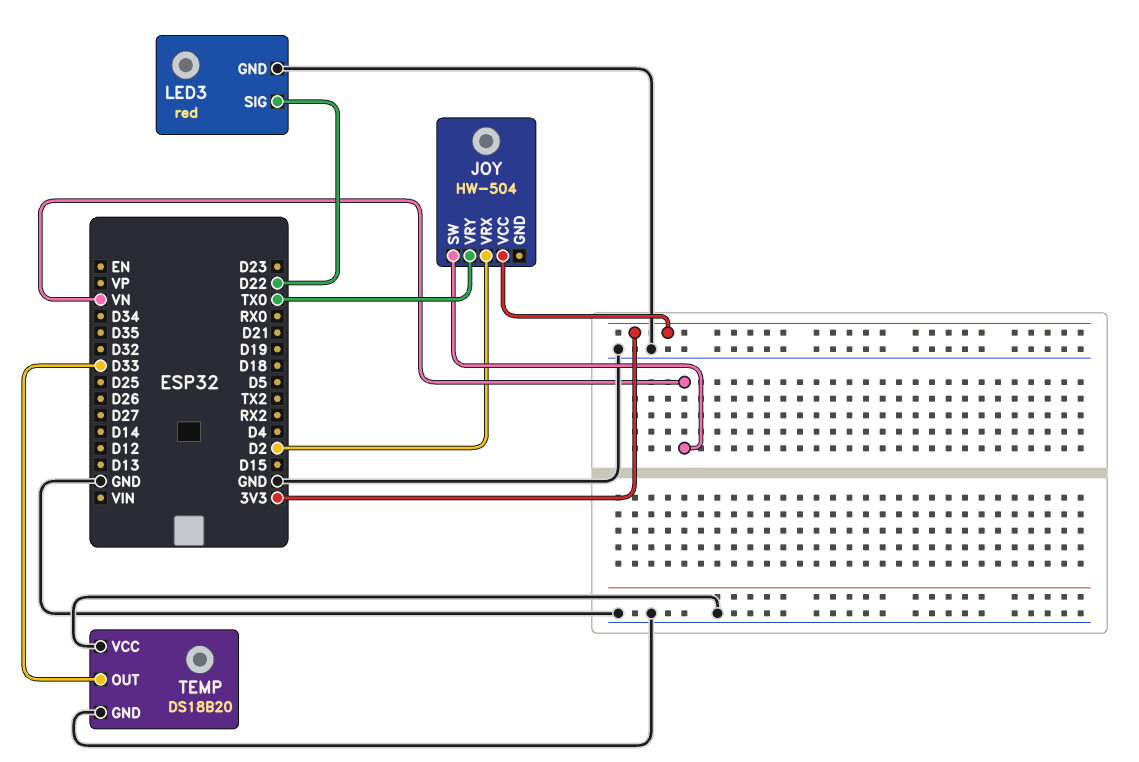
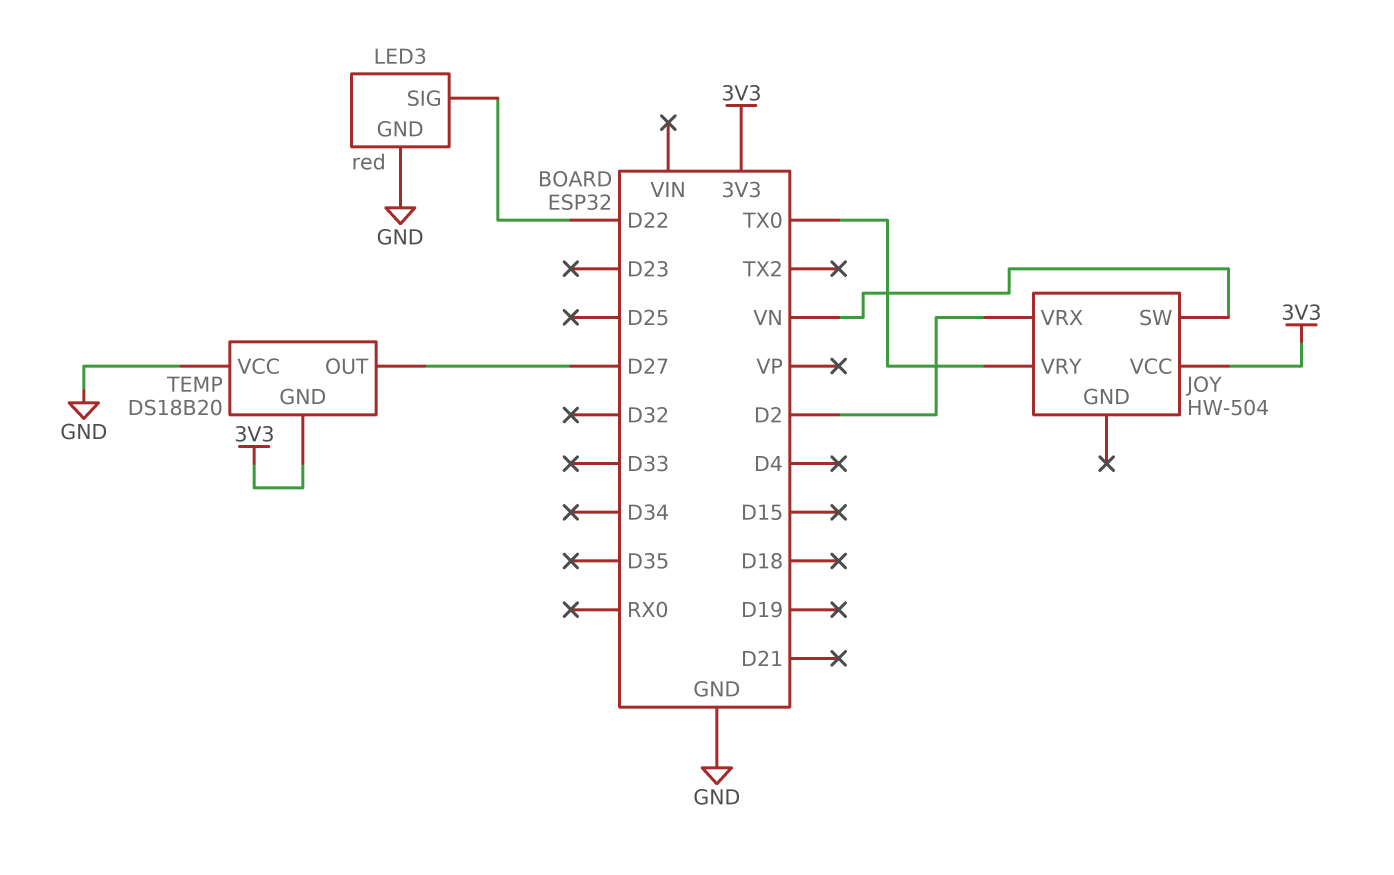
TEMP pin GND: GND -> 3V3
TEMP pin OUT: D33 -> D27

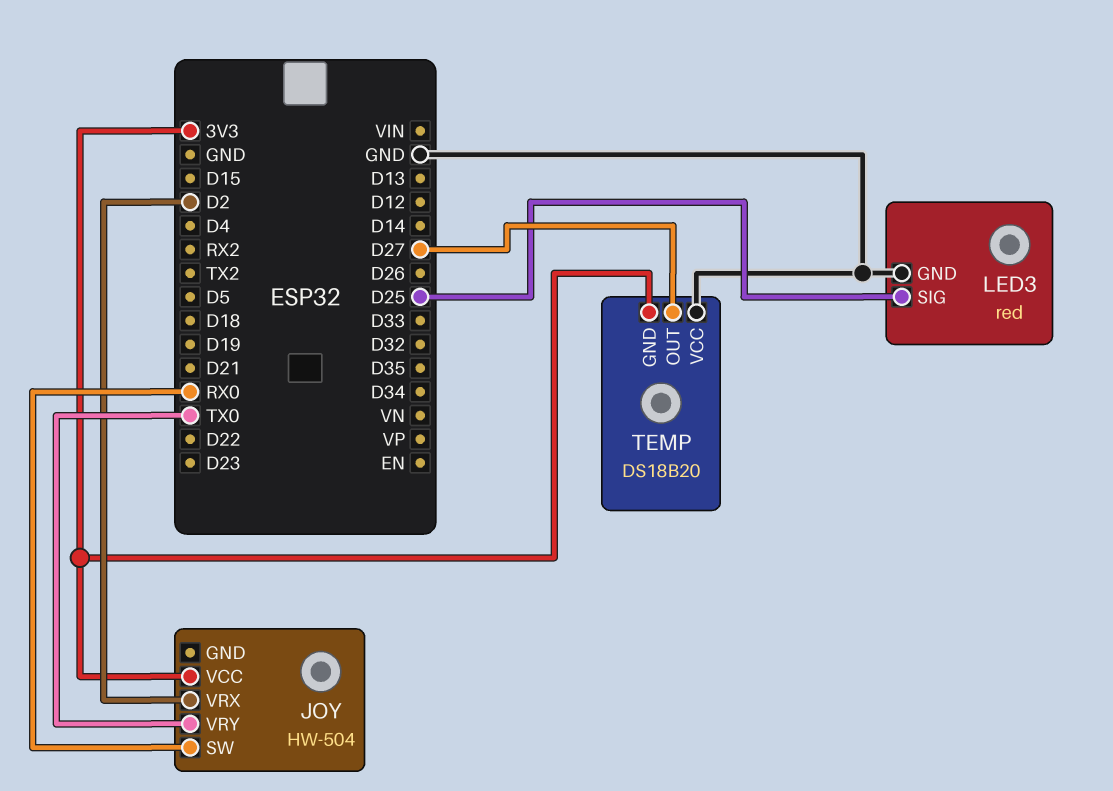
JOY pin SW: VN -> RX0
LED3 pin SIG: D22 -> D25

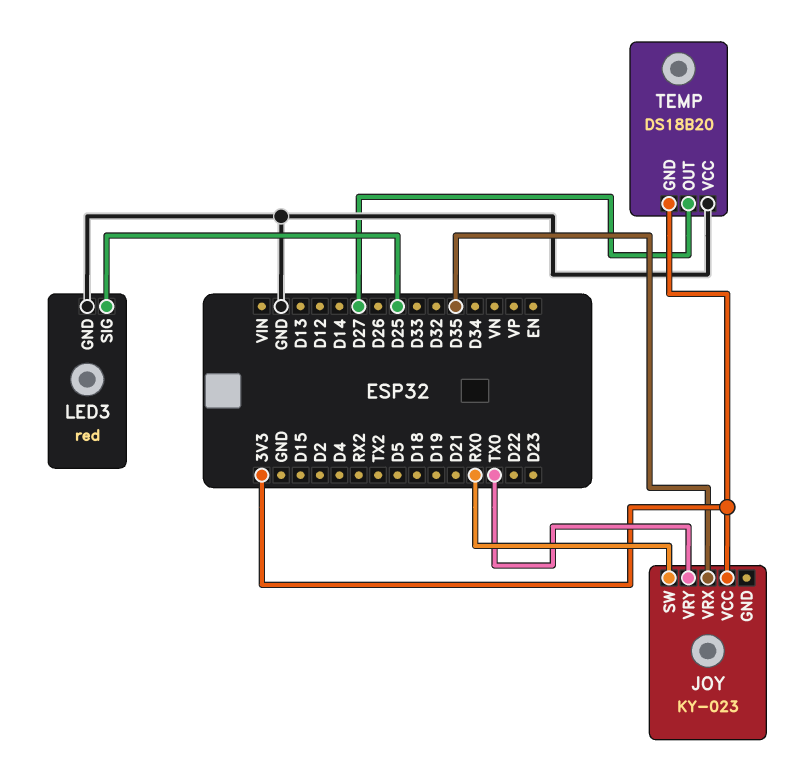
JOY: HW-504 -> KY-023
JOY pin VRX: D2 -> D35

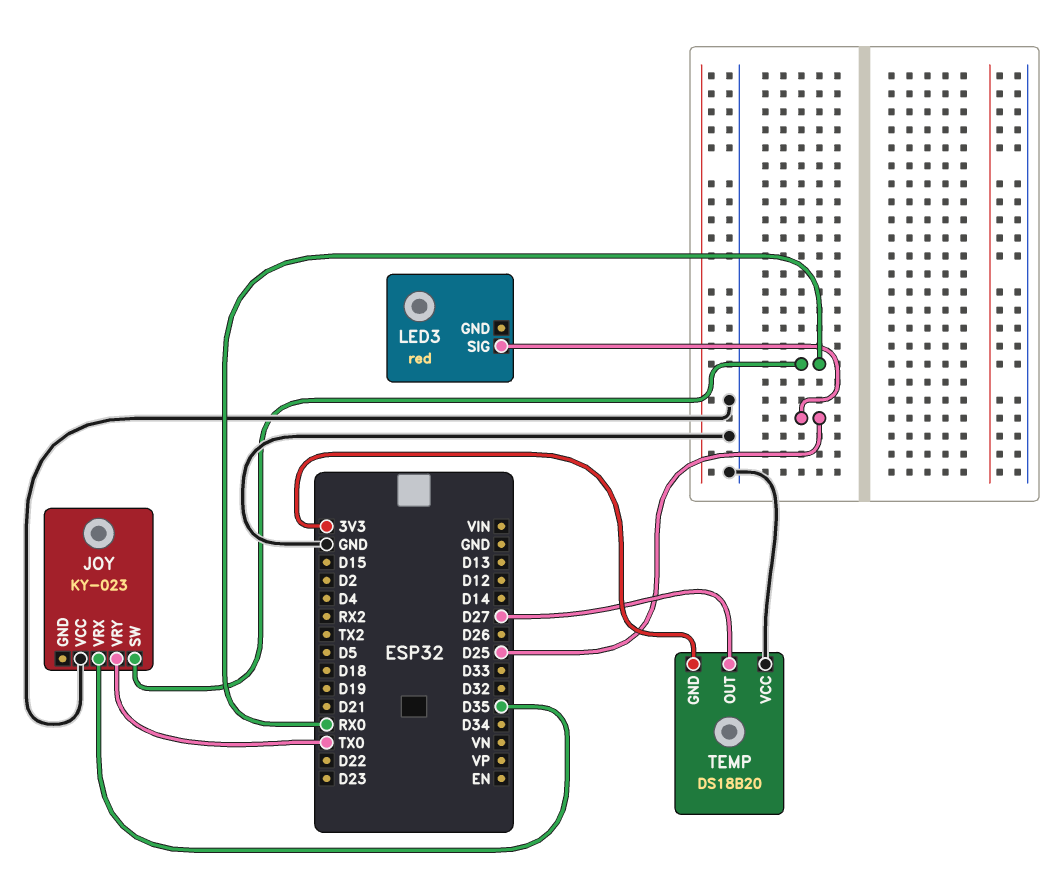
JOY pin VCC: 3V3 -> GND
LED3 pin GND: GND -> none

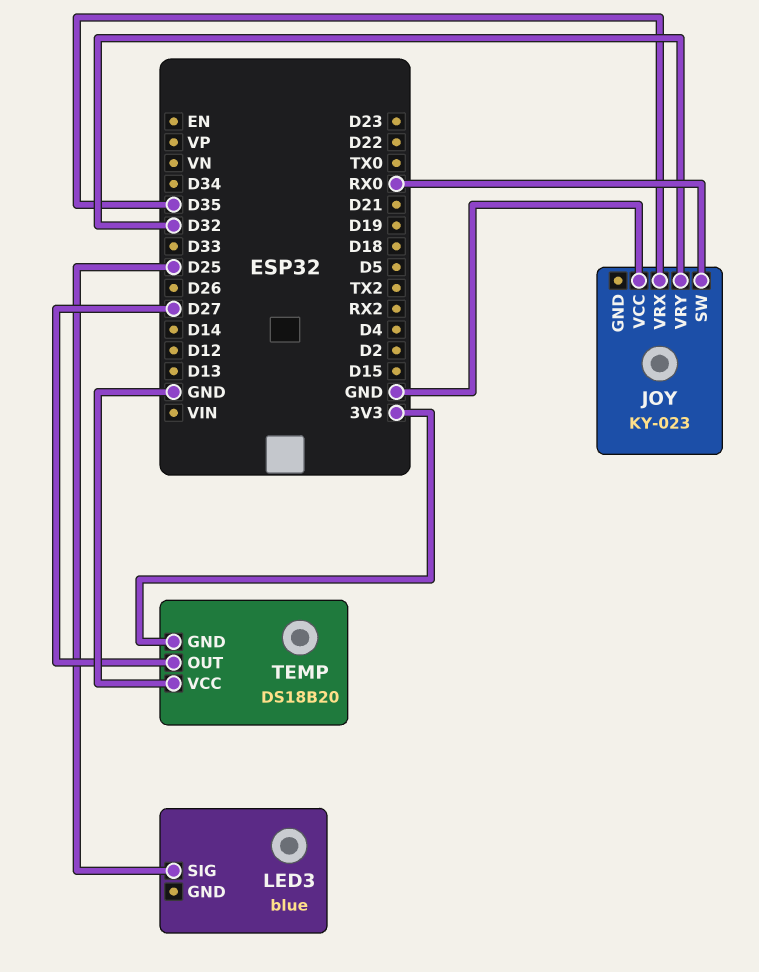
JOY pin VRY: TX0 -> D32
LED3: red -> blue

